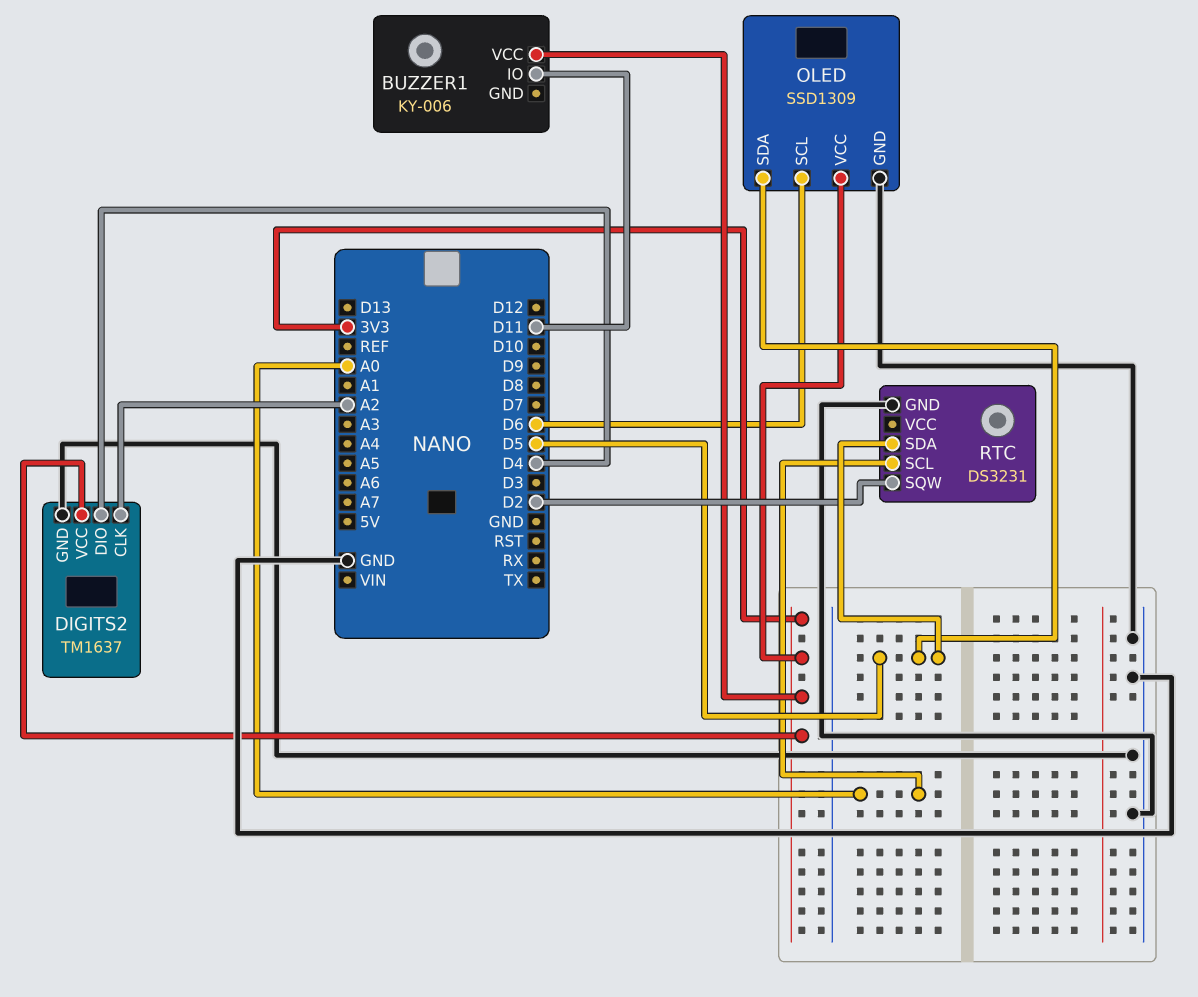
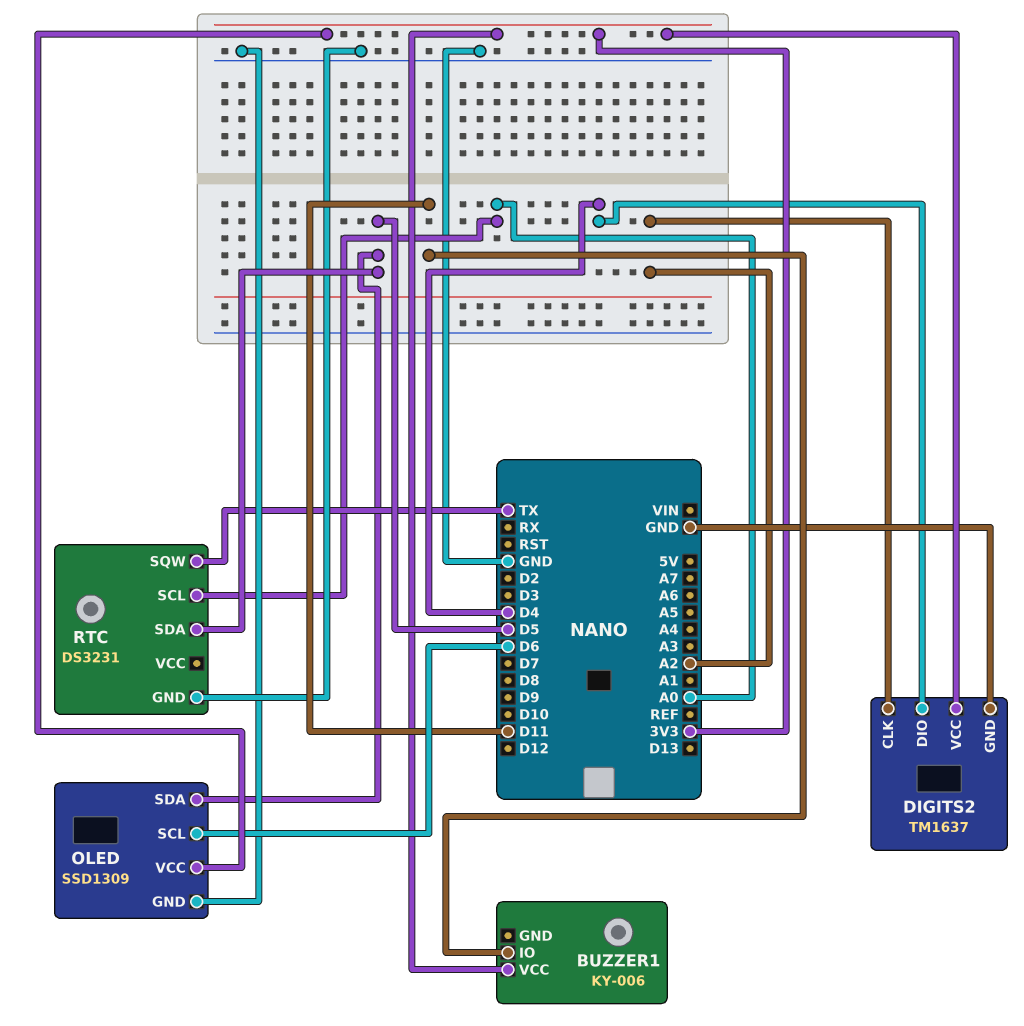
RTC pin SQW: D2 -> TX

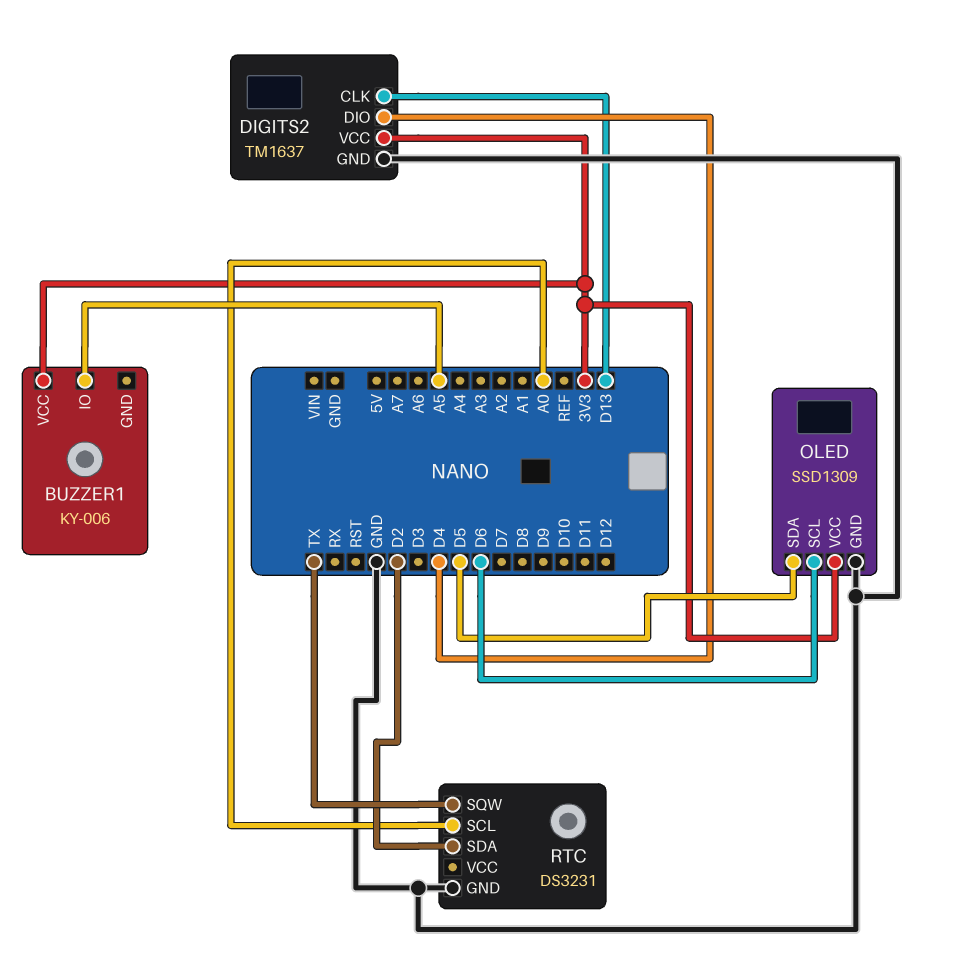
BUZZER1 pin IO: D11 -> A5
DIGITS2 pin CLK: A2 -> D13
RTC pin SDA: D5 -> D2

